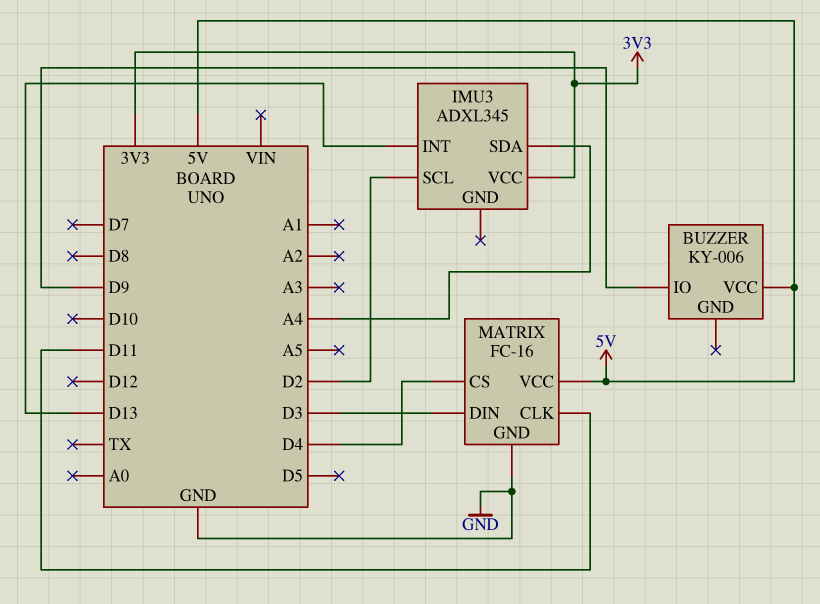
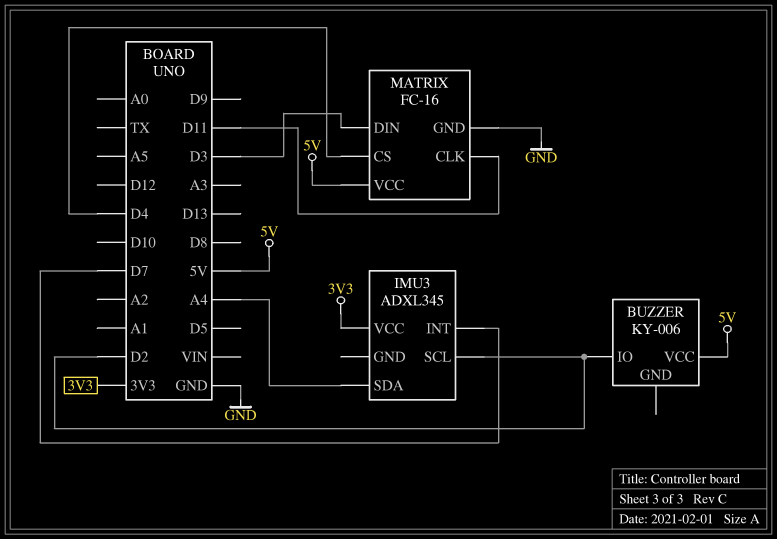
BUZZER pin IO: D9 -> D2
IMU3 pin INT: D13 -> D7

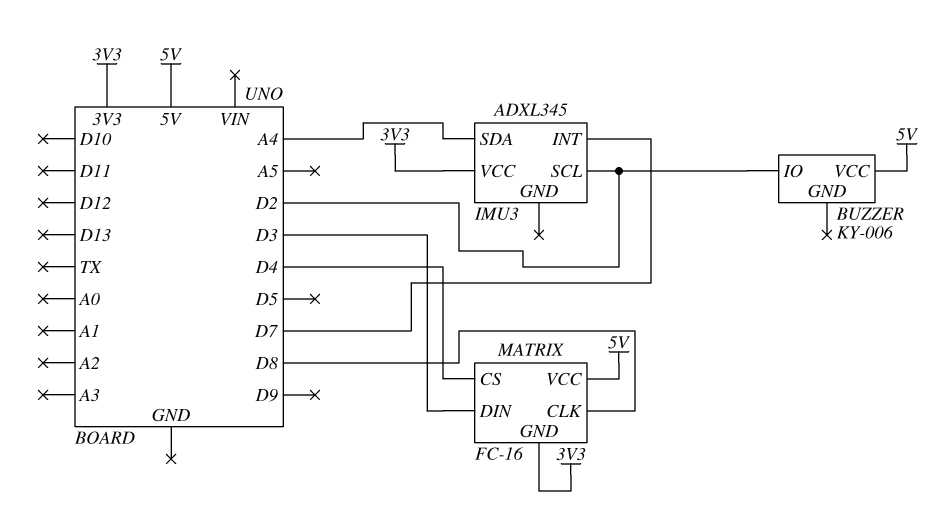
MATRIX pin CLK: D11 -> D8
MATRIX pin GND: GND -> 3V3

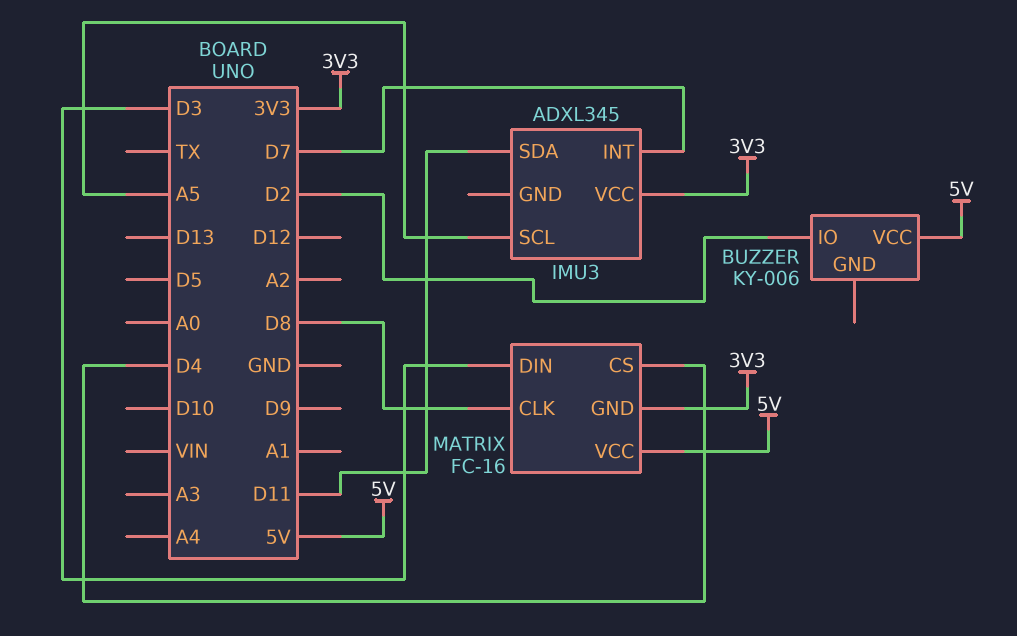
IMU3 pin SCL: D2 -> A5
IMU3 pin SDA: A4 -> D11

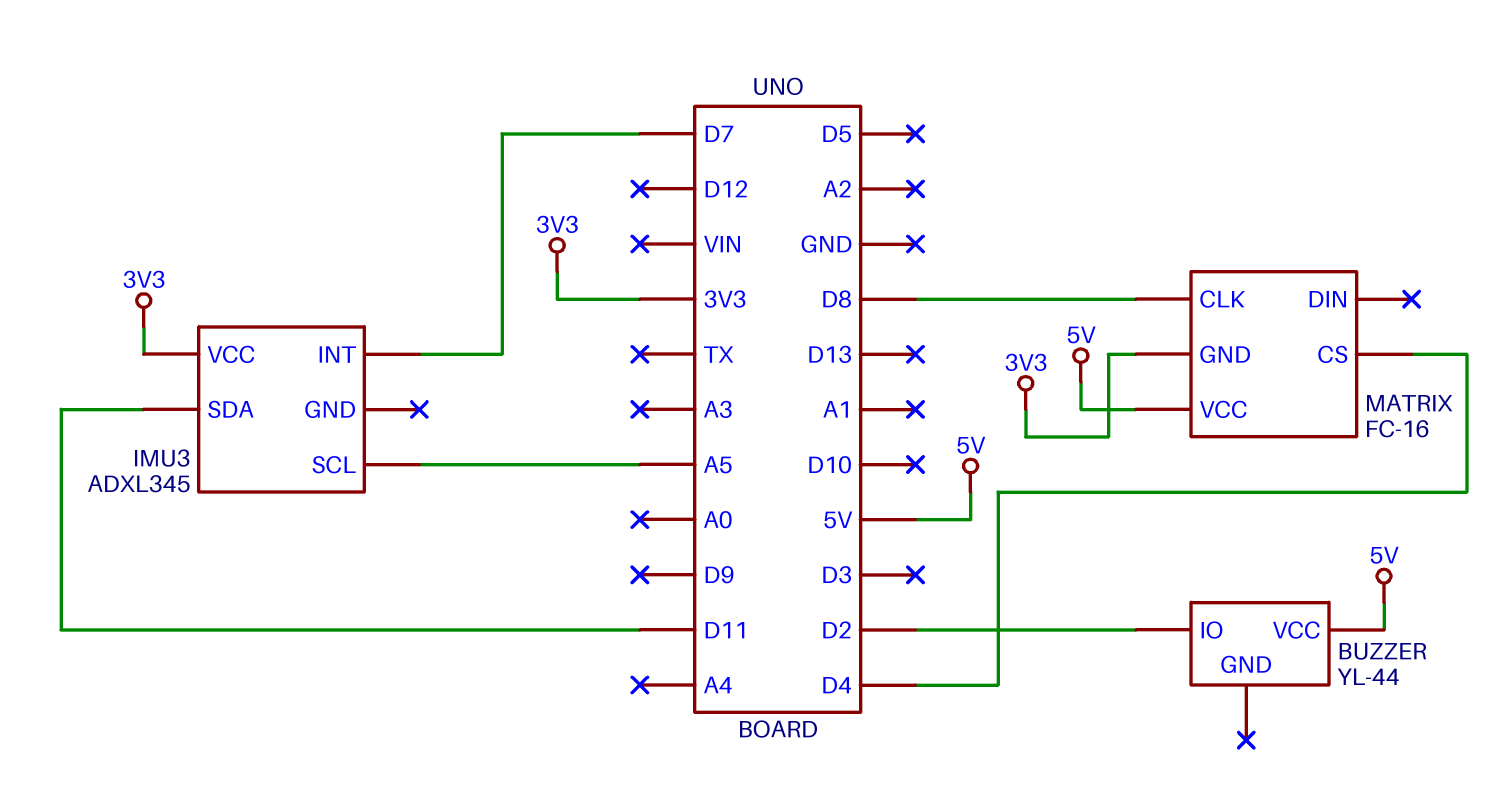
BUZZER: KY-006 -> YL-44
MATRIX pin DIN: D3 -> none

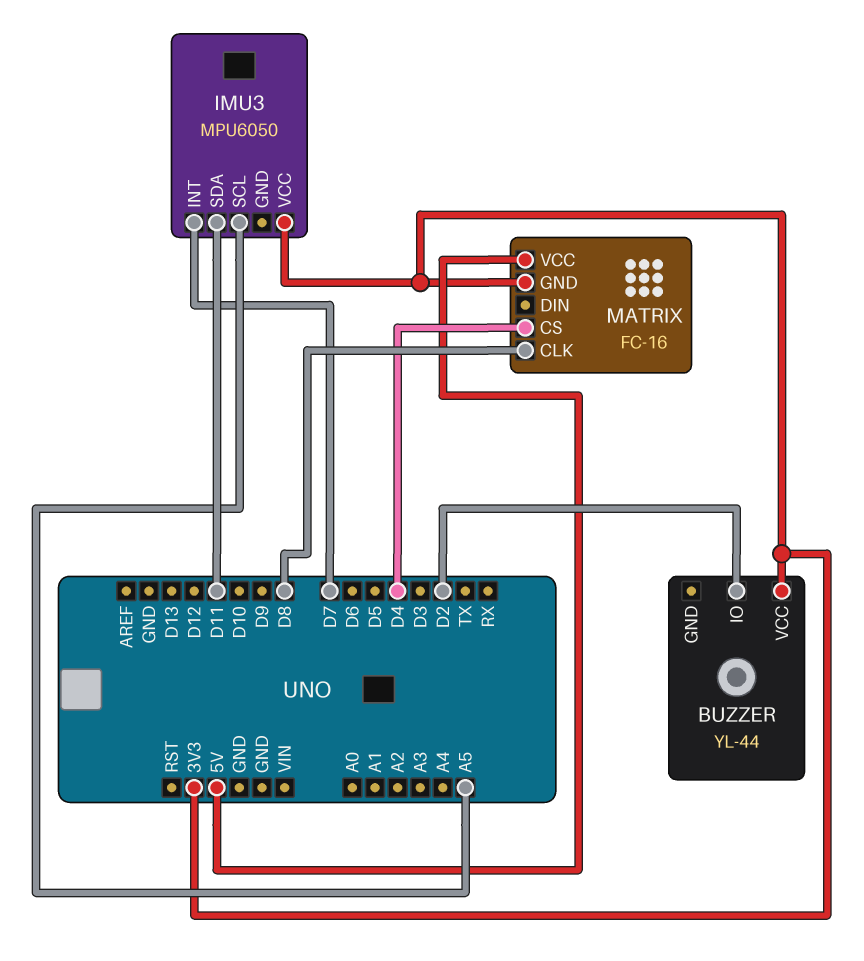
BUZZER pin VCC: 5V -> 3V3
IMU3: ADXL345 -> MPU6050

